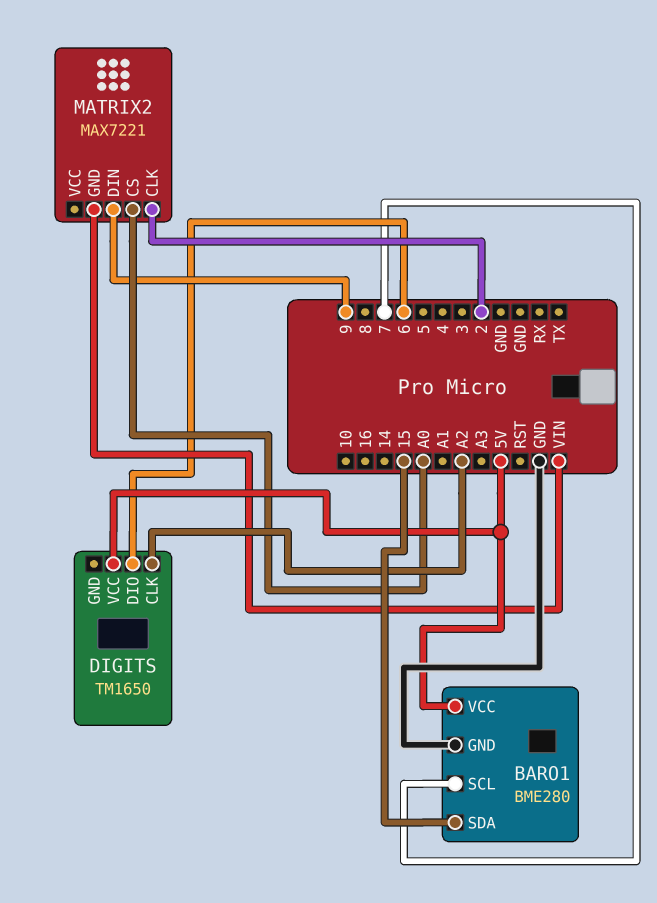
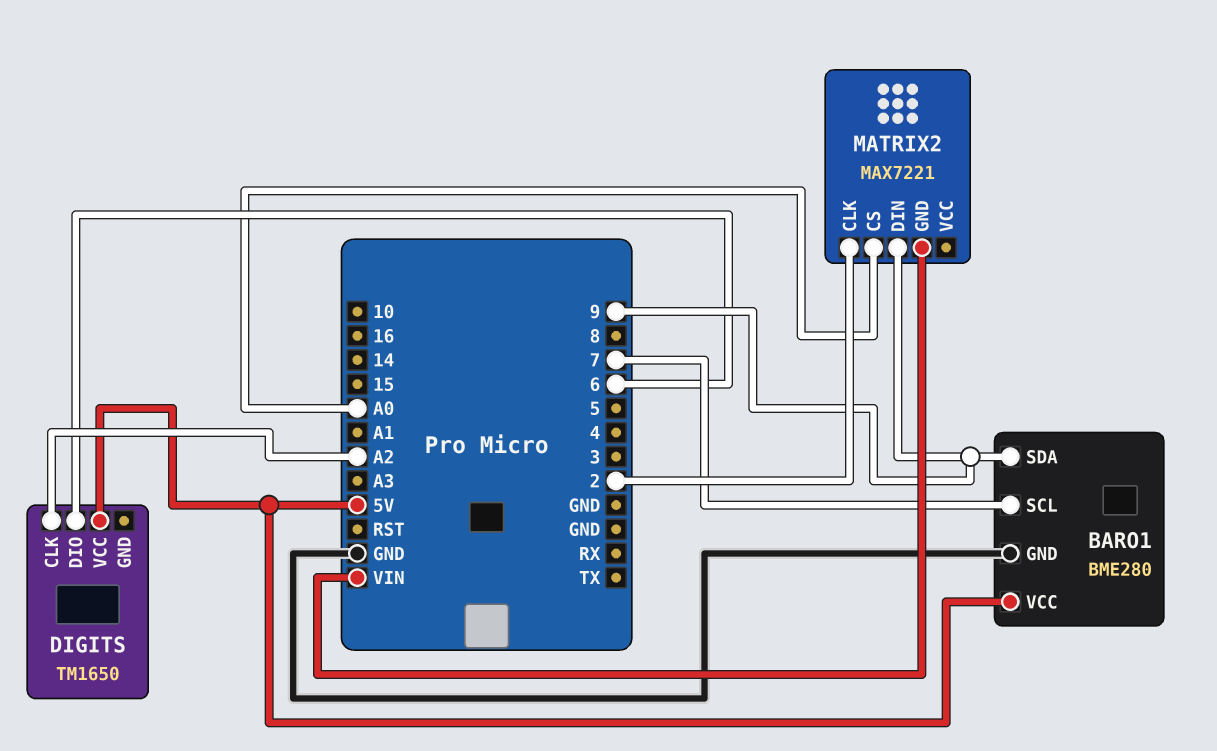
BARO1 pin SDA: 15 -> 9

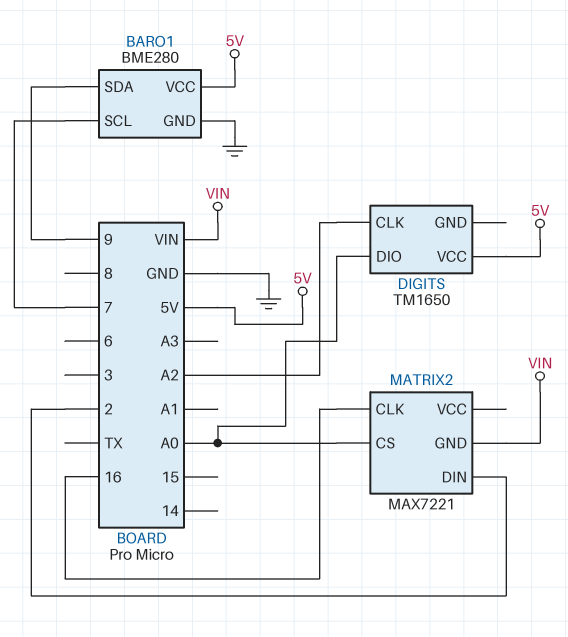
DIGITS pin DIO: 6 -> A0
MATRIX2 pin CLK: 2 -> 16
MATRIX2 pin DIN: 9 -> 2

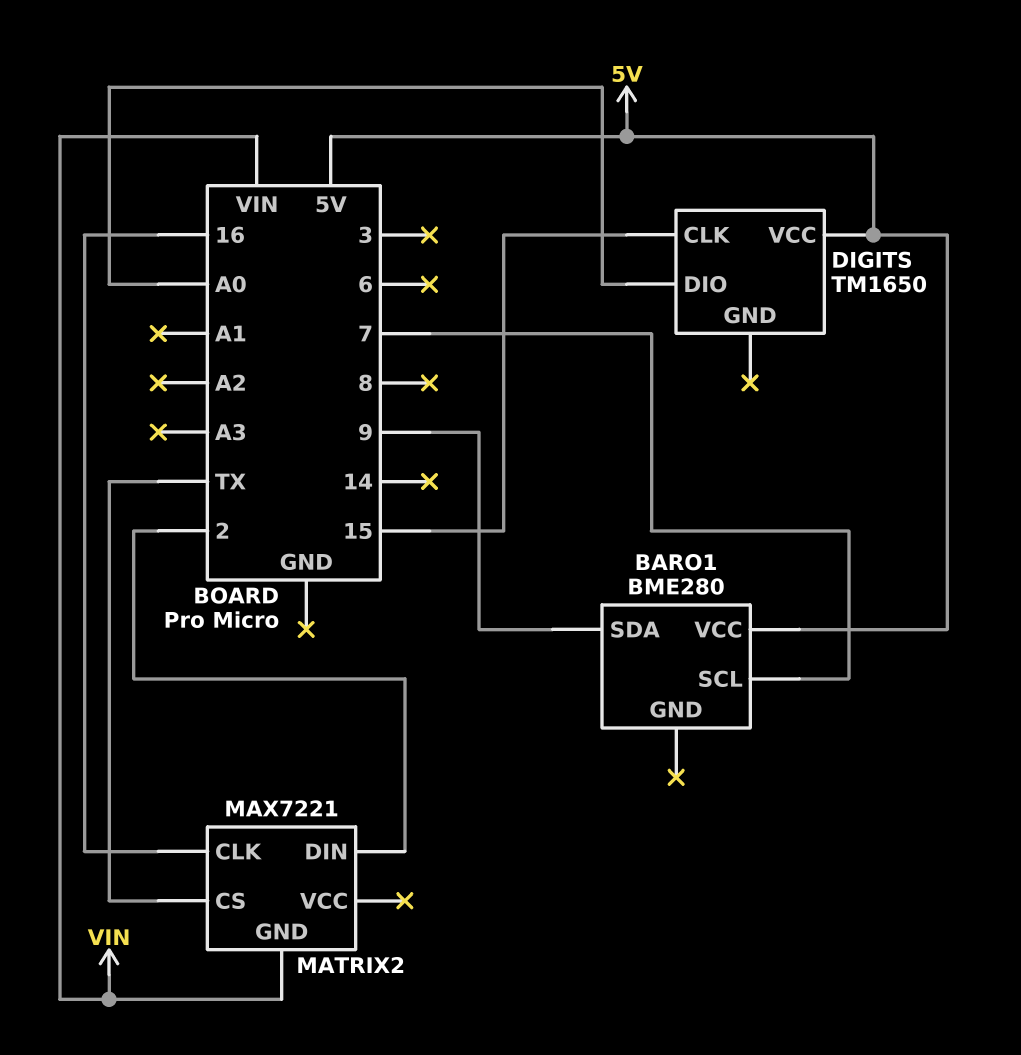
BARO1 pin GND: GND -> none
DIGITS pin CLK: A2 -> 15
MATRIX2 pin CS: A0 -> TX

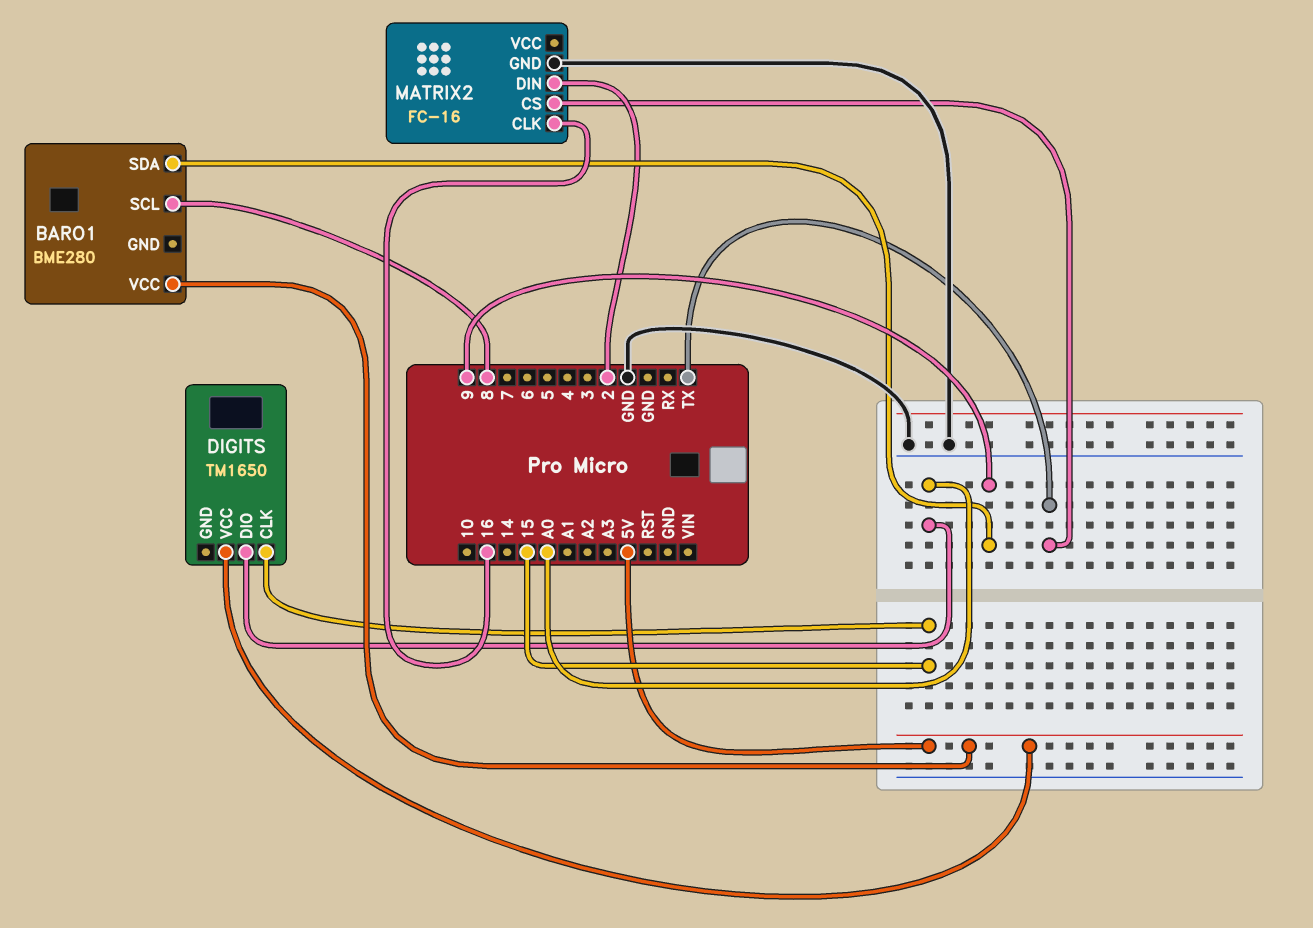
BARO1 pin SCL: 7 -> 8
MATRIX2: MAX7221 -> FC-16
MATRIX2 pin GND: VIN -> GND

